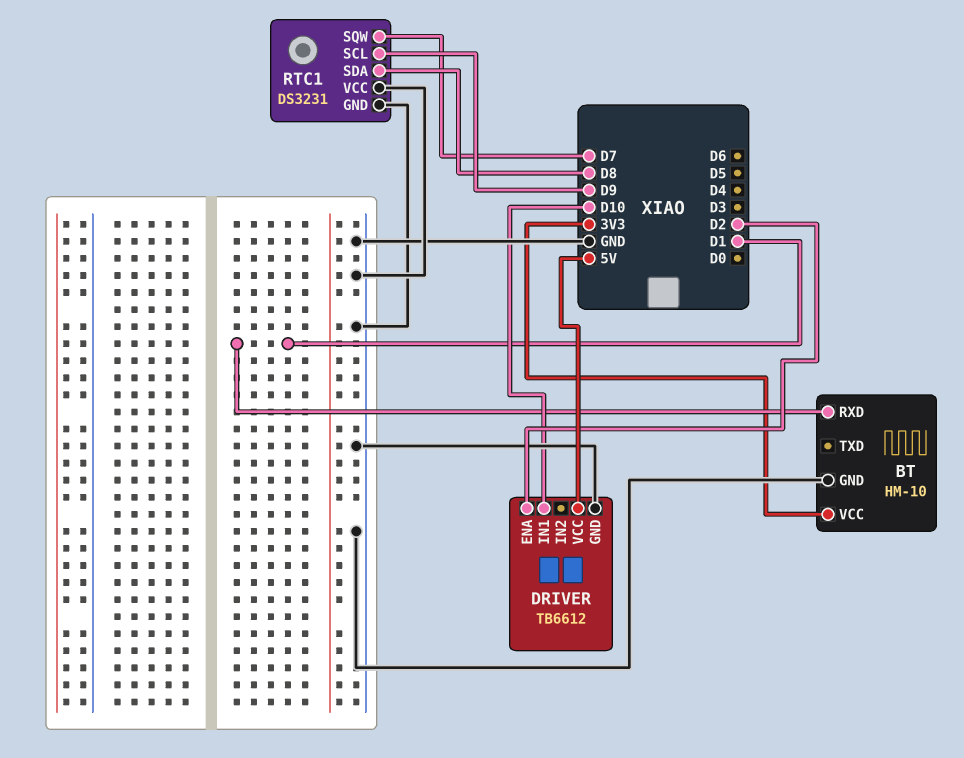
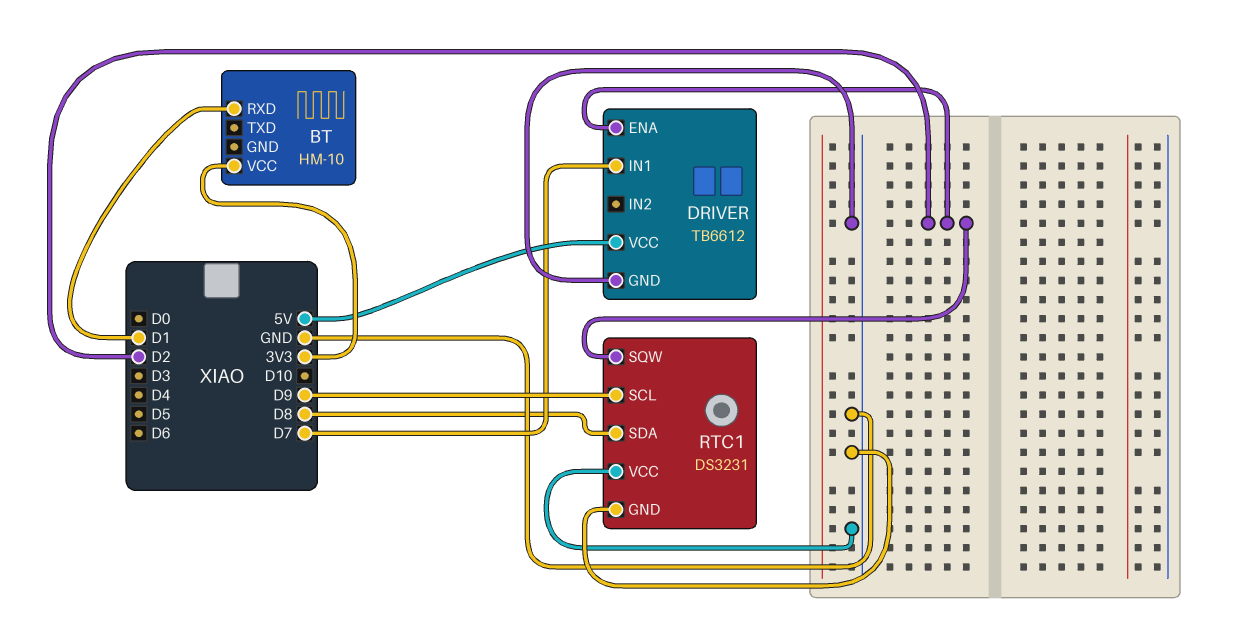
BT pin GND: GND -> none
DRIVER pin IN1: D10 -> D7
RTC1 pin SQW: D7 -> D2

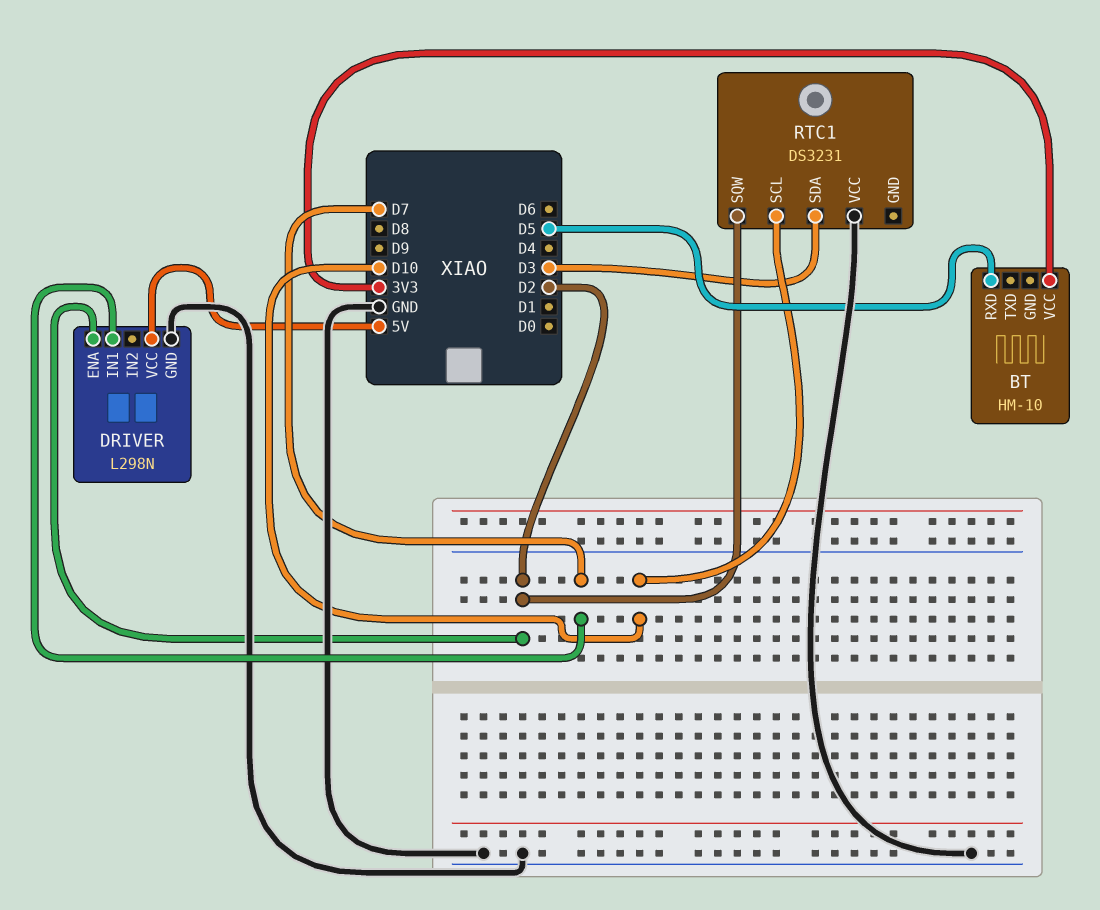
BT pin RXD: D1 -> D5
DRIVER: TB6612 -> L298N
RTC1 pin GND: GND -> none
RTC1 pin SCL: D9 -> D10
RTC1 pin SDA: D8 -> D3

